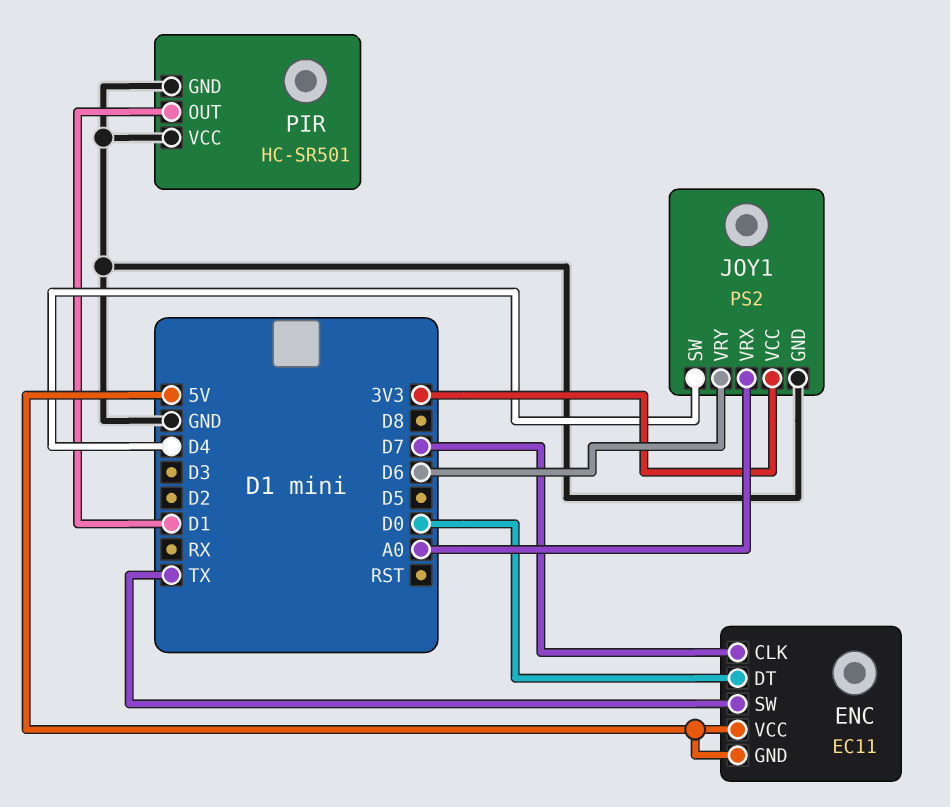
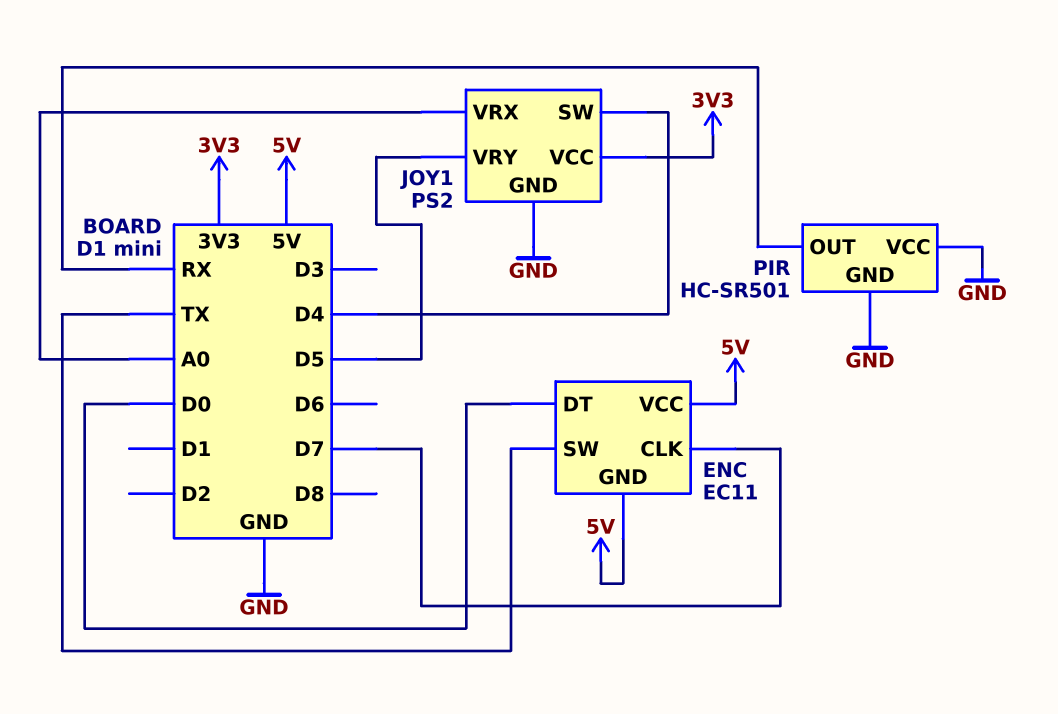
JOY1 pin VRY: D6 -> D5
PIR pin OUT: D1 -> RX

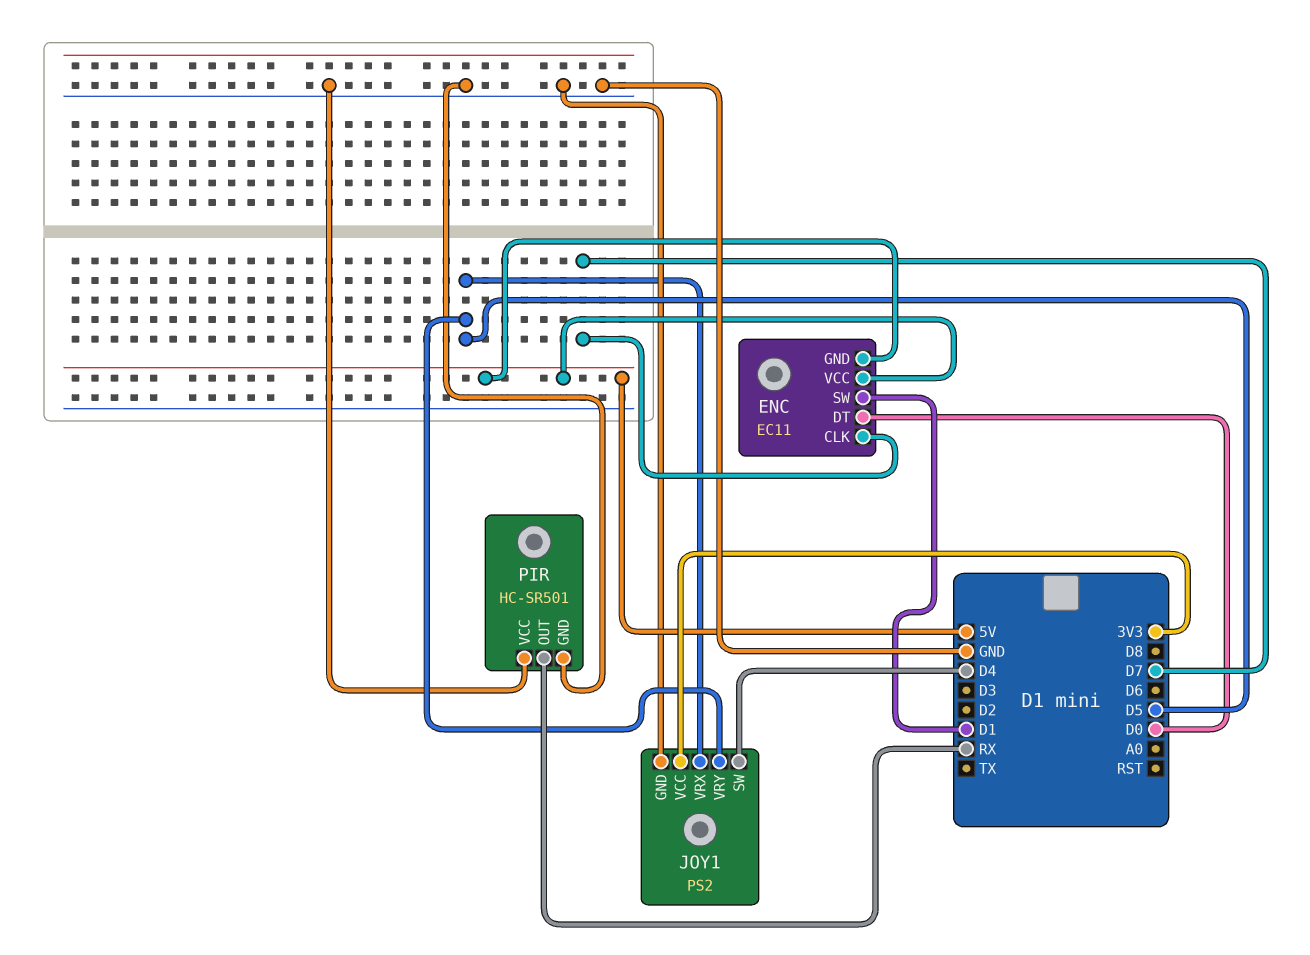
ENC pin SW: TX -> D1
JOY1 pin VRX: A0 -> D5

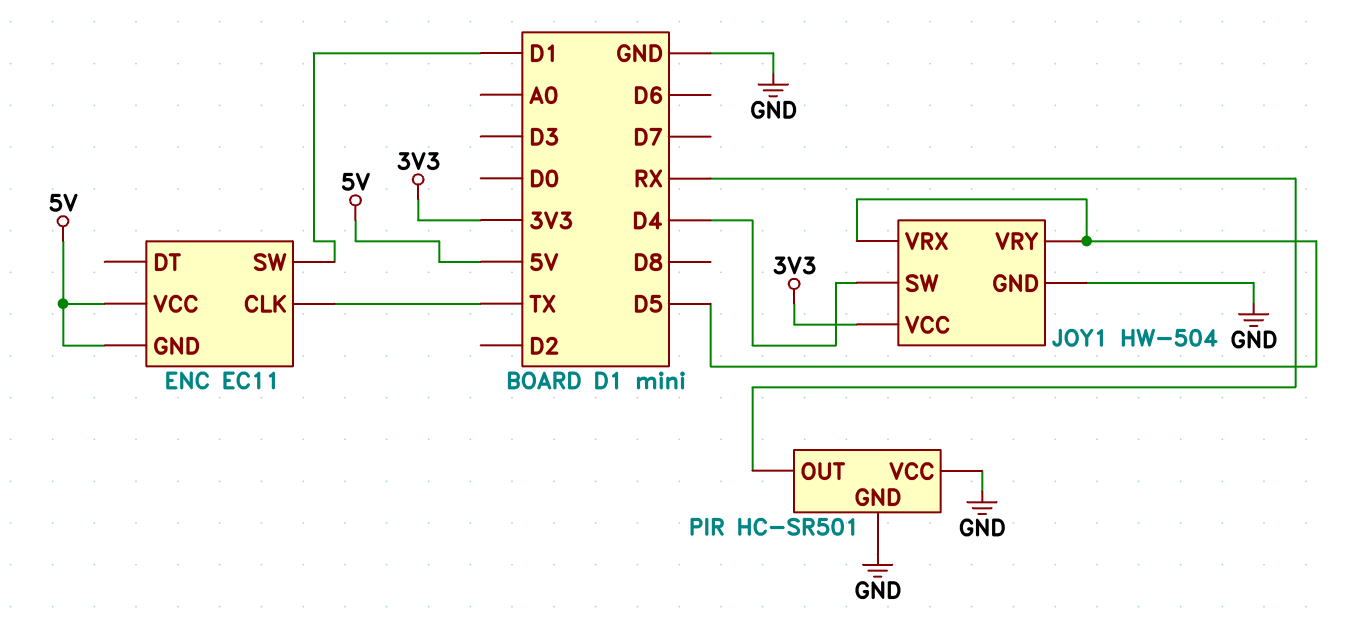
ENC pin CLK: D7 -> TX
ENC pin DT: D0 -> none
JOY1: PS2 -> HW-504

